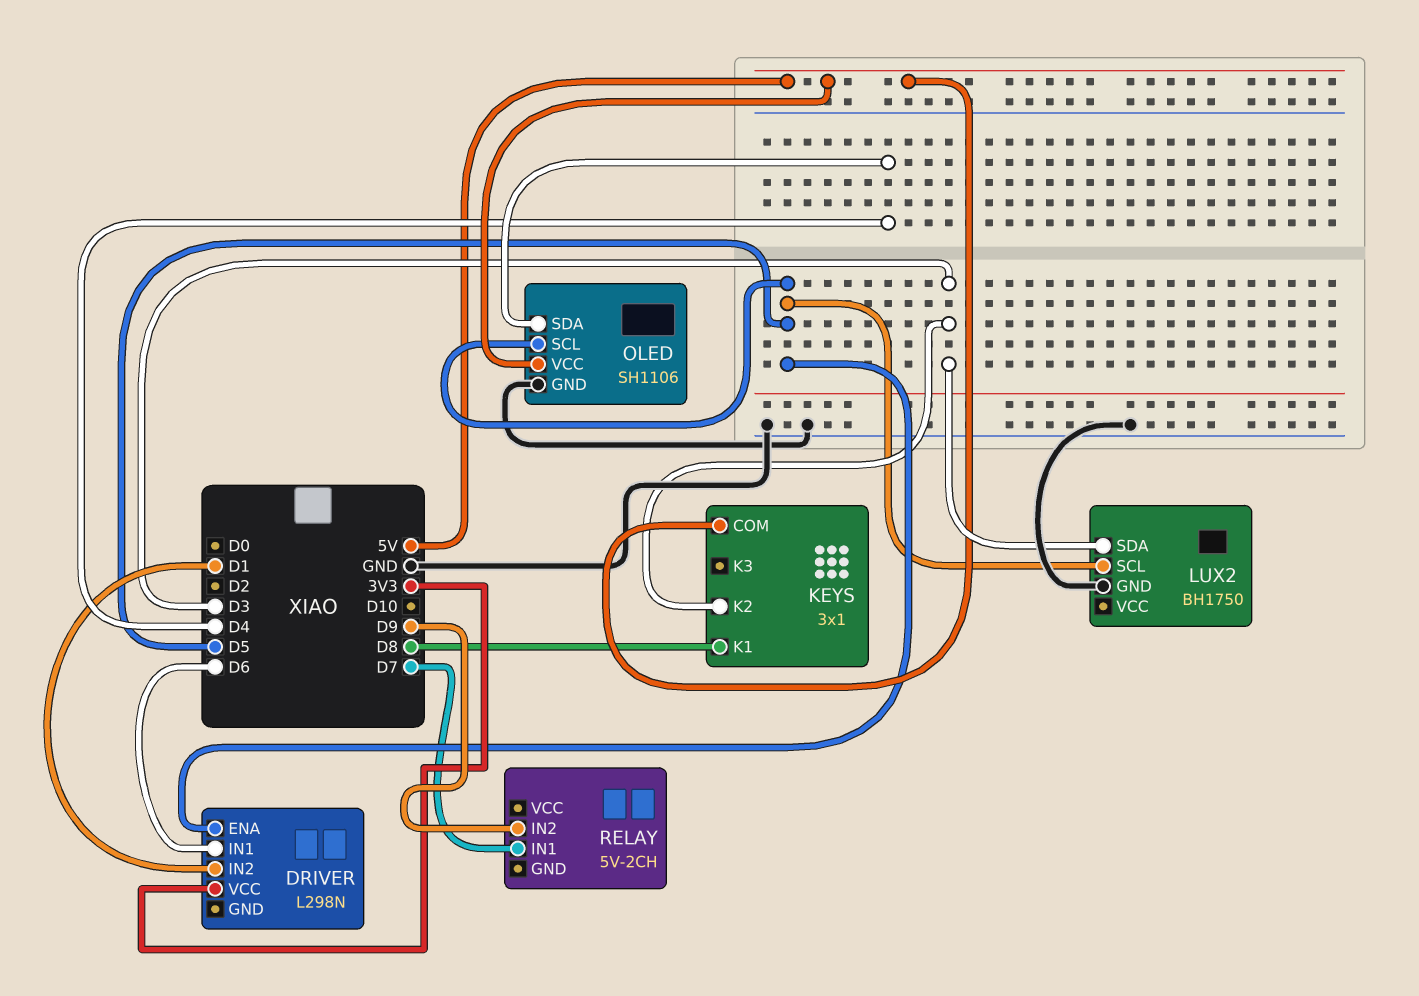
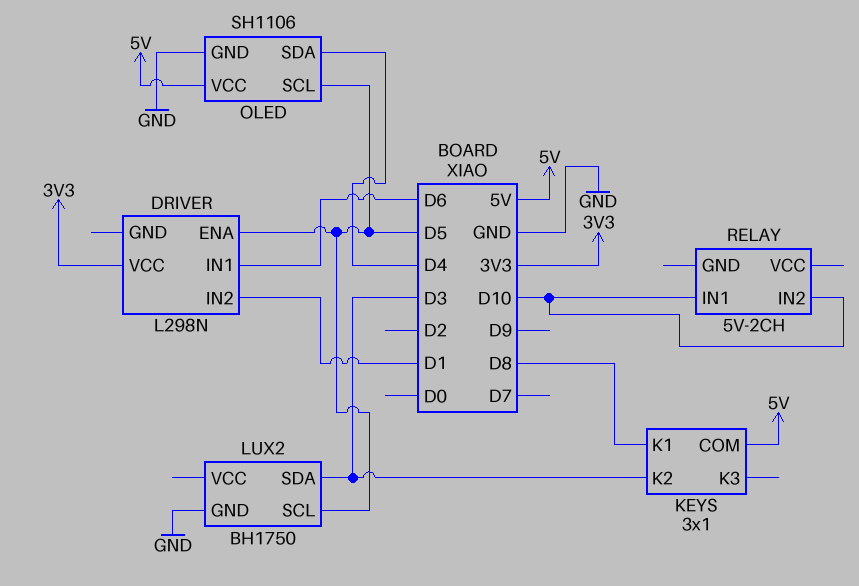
RELAY pin IN1: D7 -> D10
RELAY pin IN2: D9 -> D10

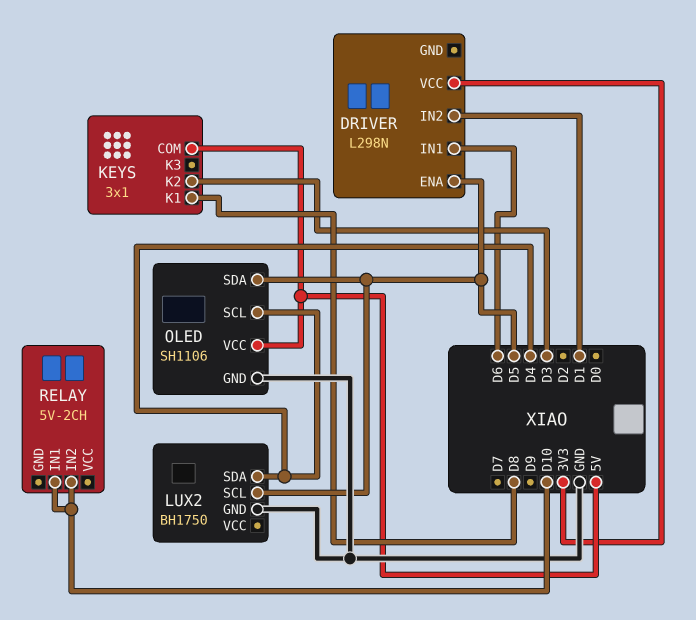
LUX2 pin SDA: D3 -> D4
OLED pin SCL: D5 -> D4
OLED pin SDA: D4 -> D5

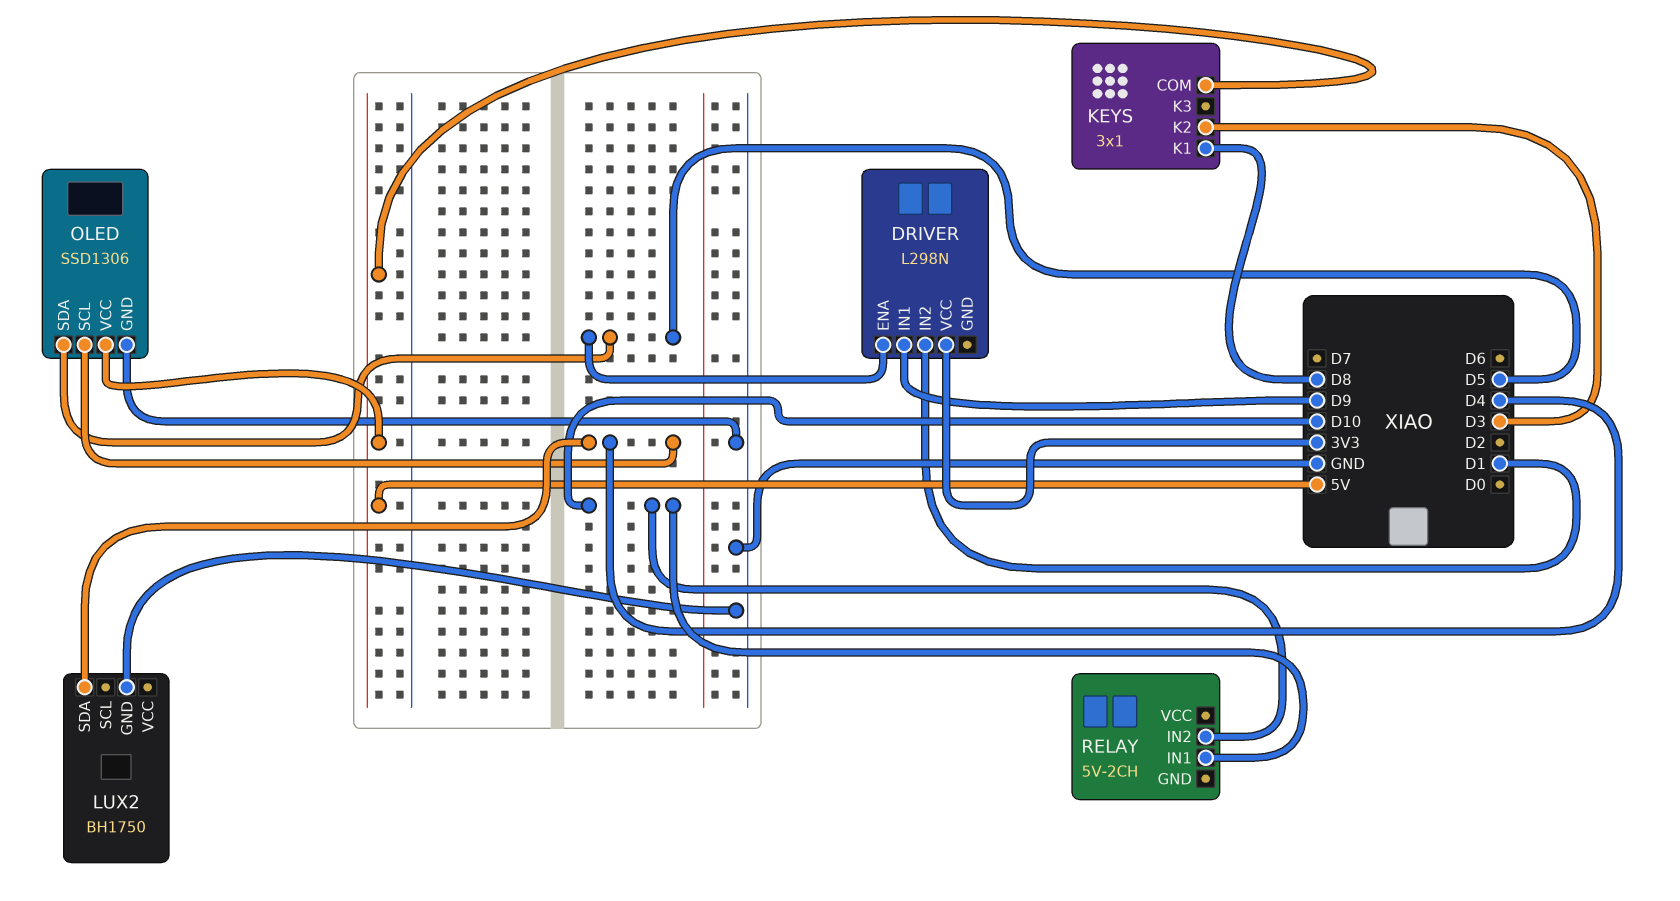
DRIVER pin IN1: D6 -> D9
LUX2 pin SCL: D5 -> none
OLED: SH1106 -> SSD1306

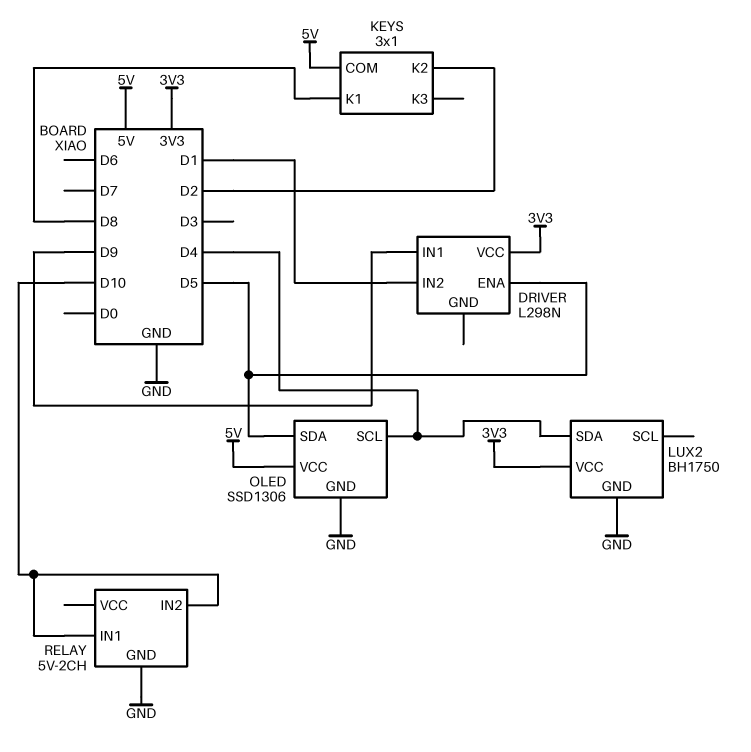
KEYS pin K2: D3 -> D2
LUX2 pin VCC: none -> 3V3
RELAY pin GND: none -> GND

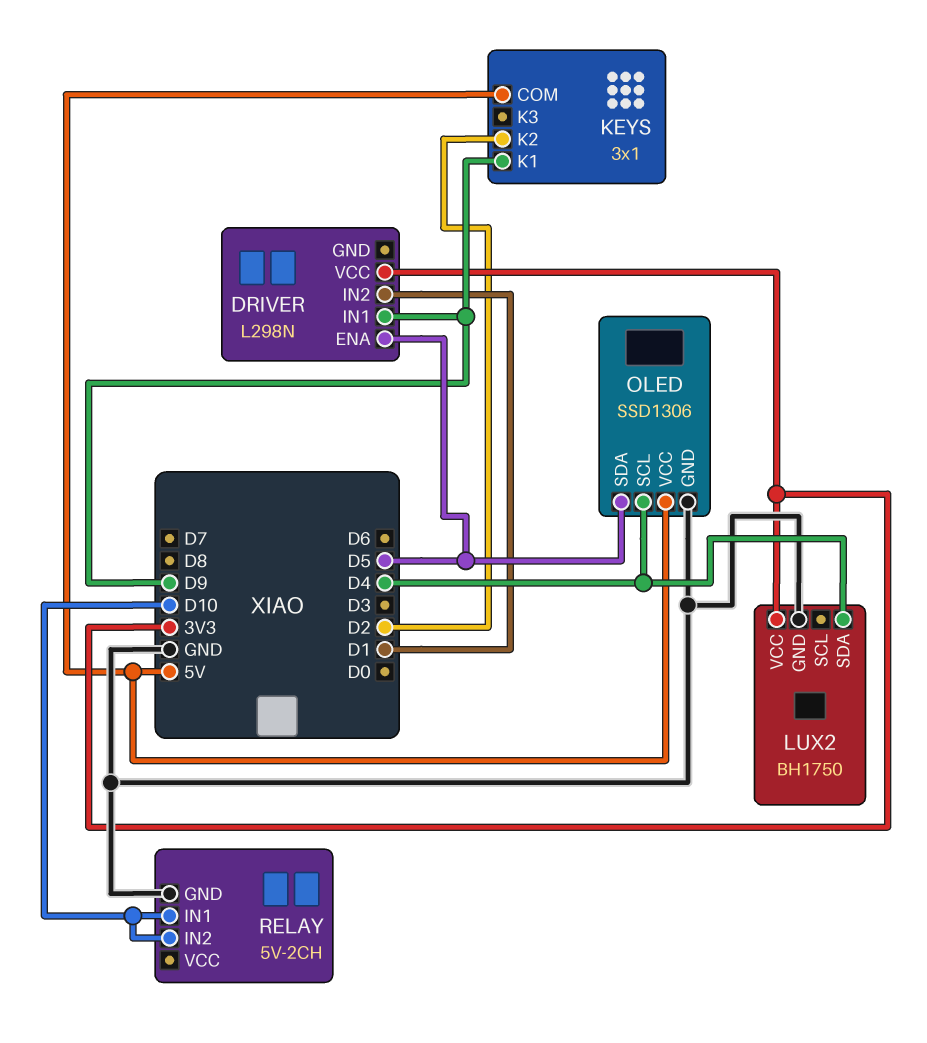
KEYS pin K1: D8 -> D9

